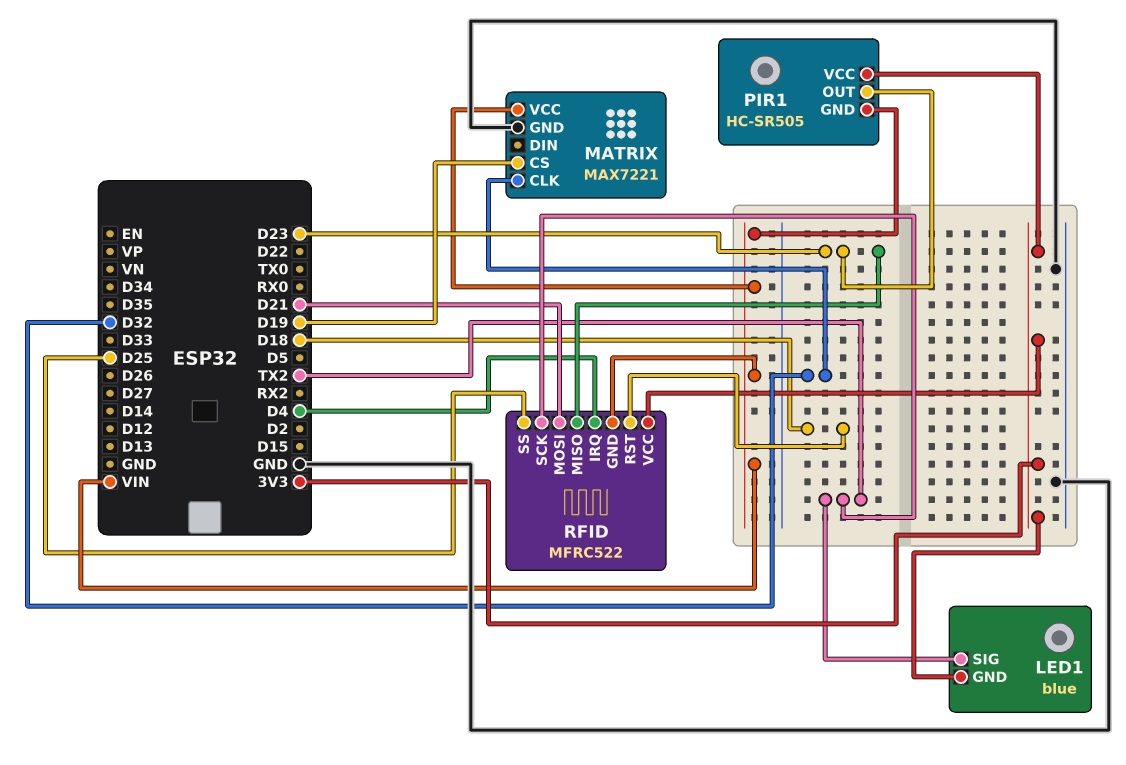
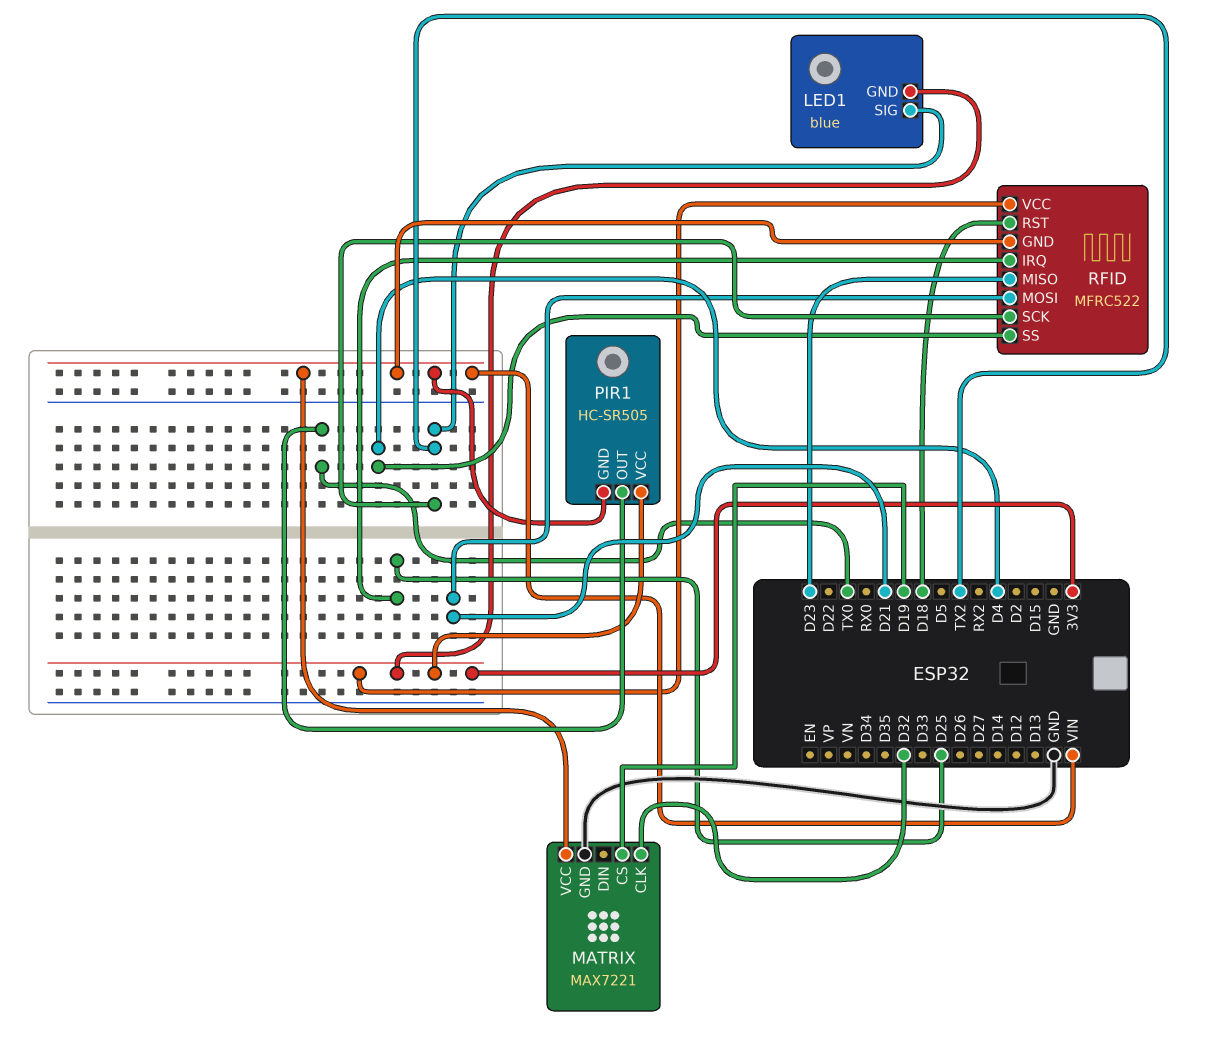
PIR1 pin OUT: D23 -> TX0
RFID pin IRQ: D4 -> D25
RFID pin SS: D25 -> D4

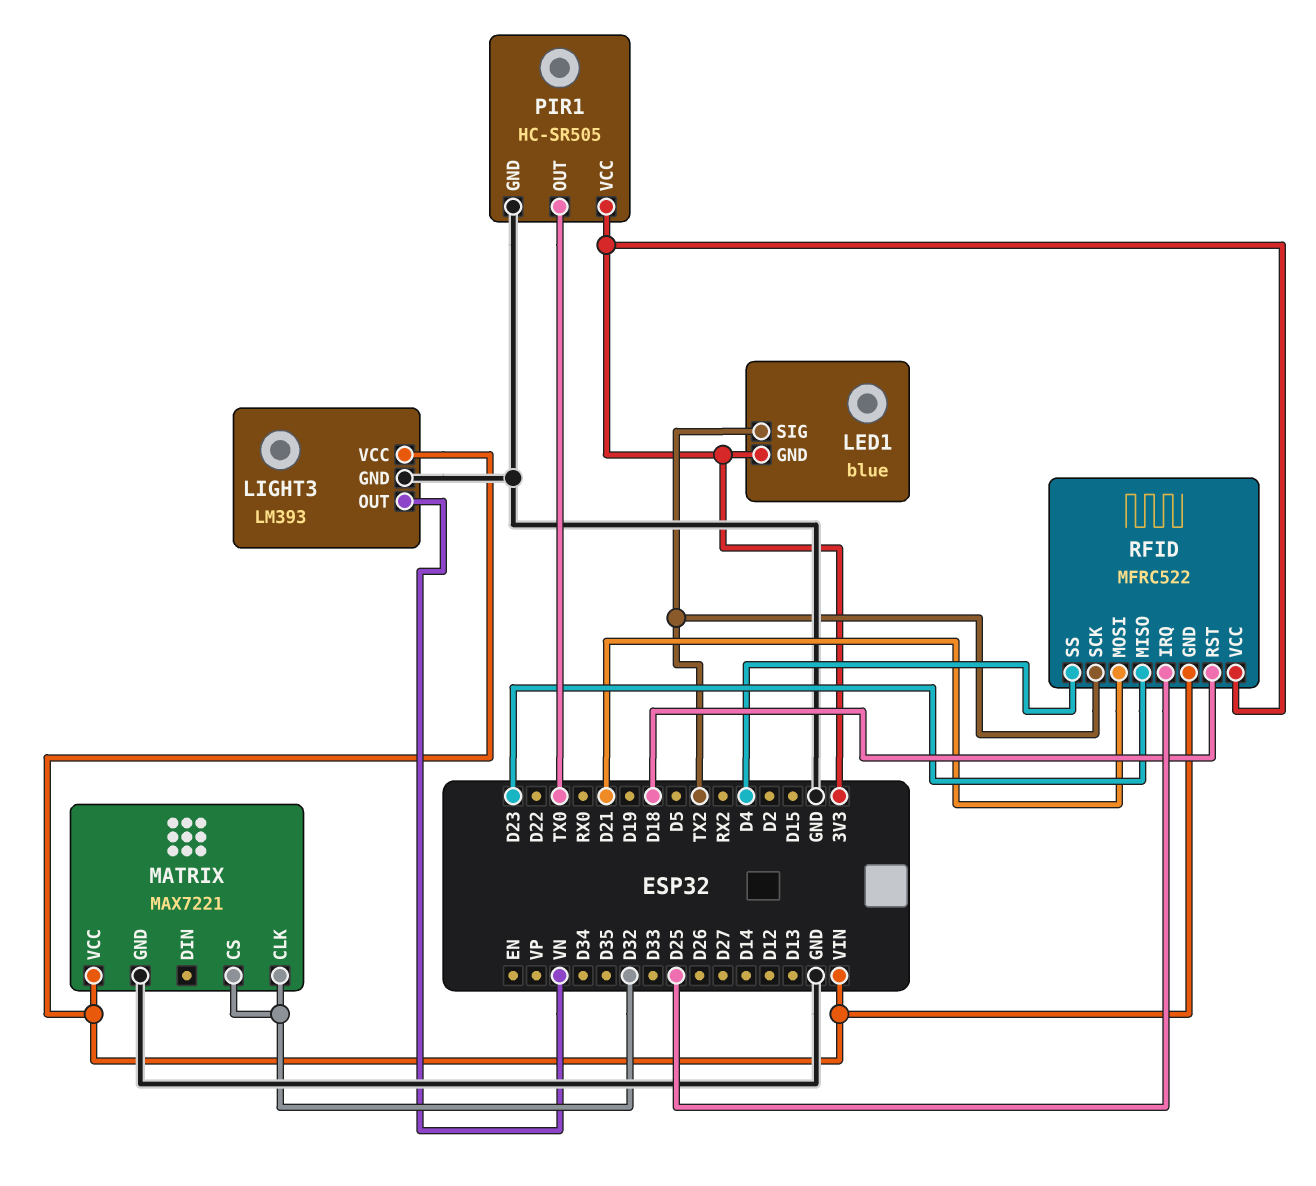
LIGHT3: none -> LM393
LIGHT3 pin GND: none -> GND
LIGHT3 pin OUT: none -> VN
LIGHT3 pin VCC: none -> VIN
MATRIX pin CS: D19 -> D32
PIR1 pin GND: VIN -> GND

